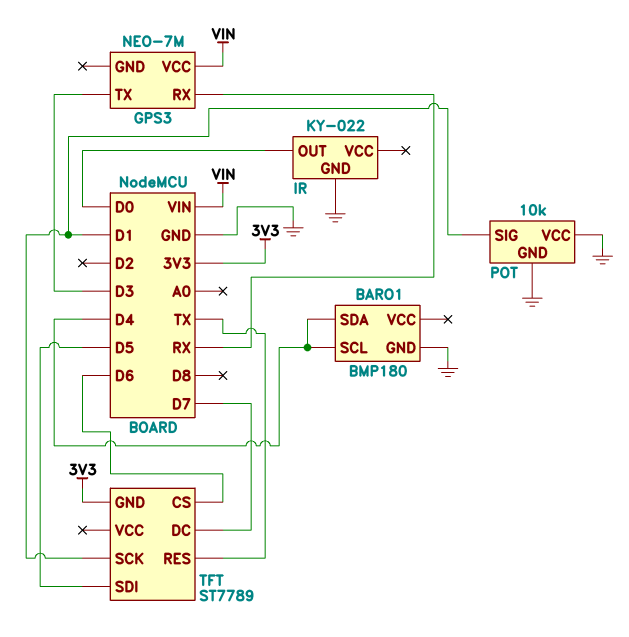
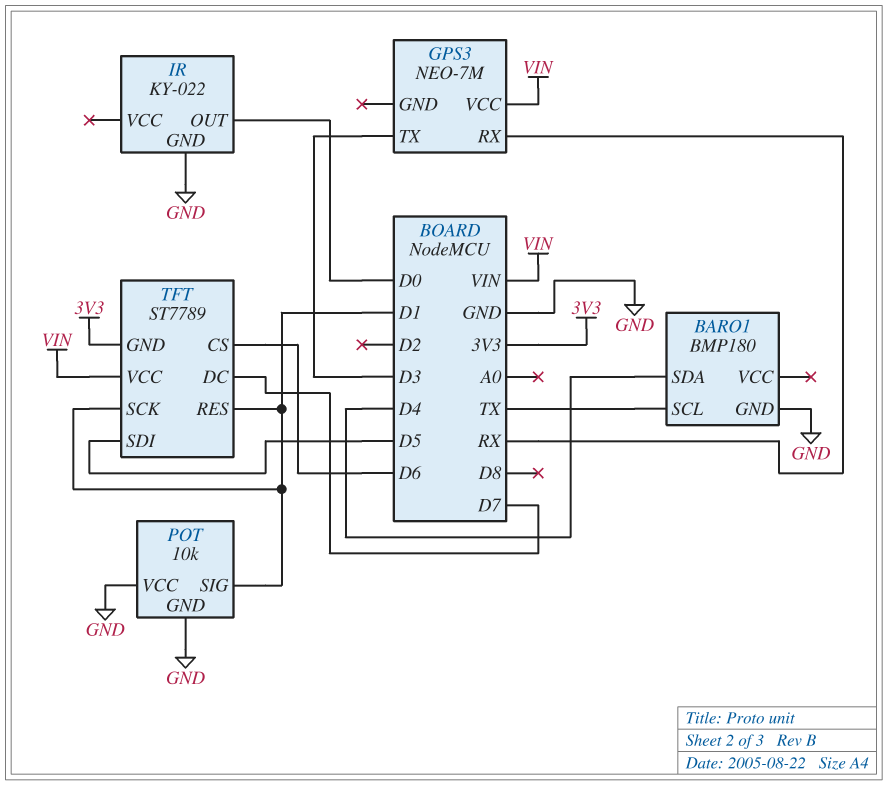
BARO1 pin SCL: D4 -> TX
TFT pin RES: TX -> D1
TFT pin VCC: none -> VIN

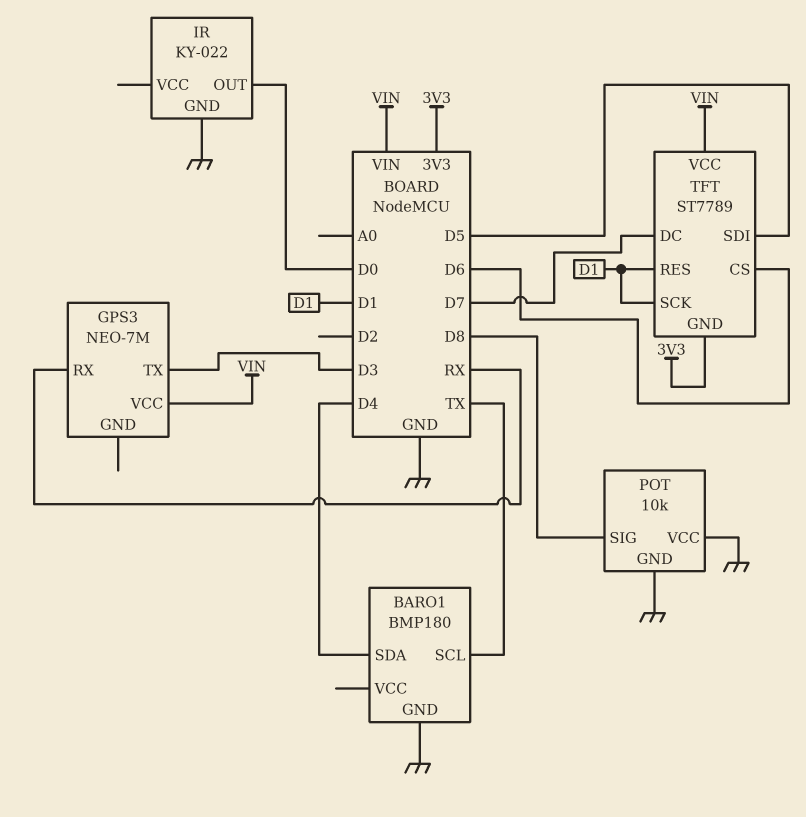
POT pin SIG: D1 -> D8

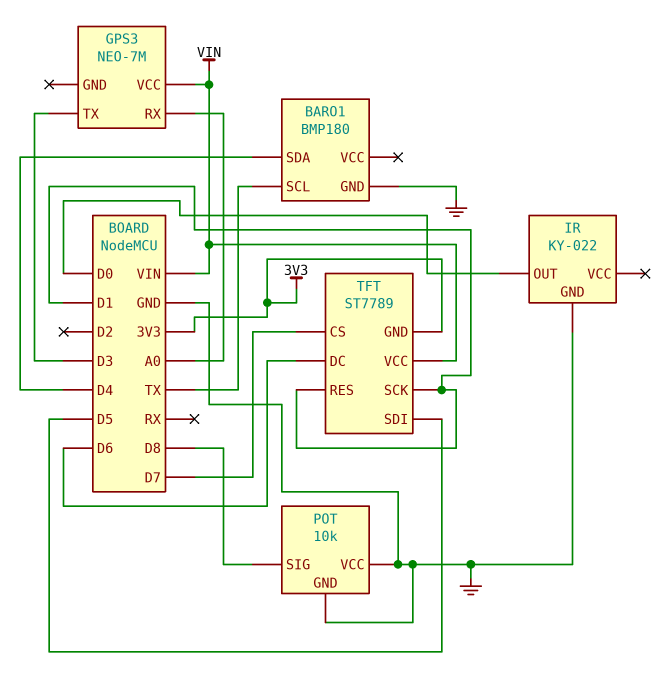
GPS3 pin RX: RX -> A0
TFT pin CS: D6 -> D7
TFT pin DC: D7 -> D6

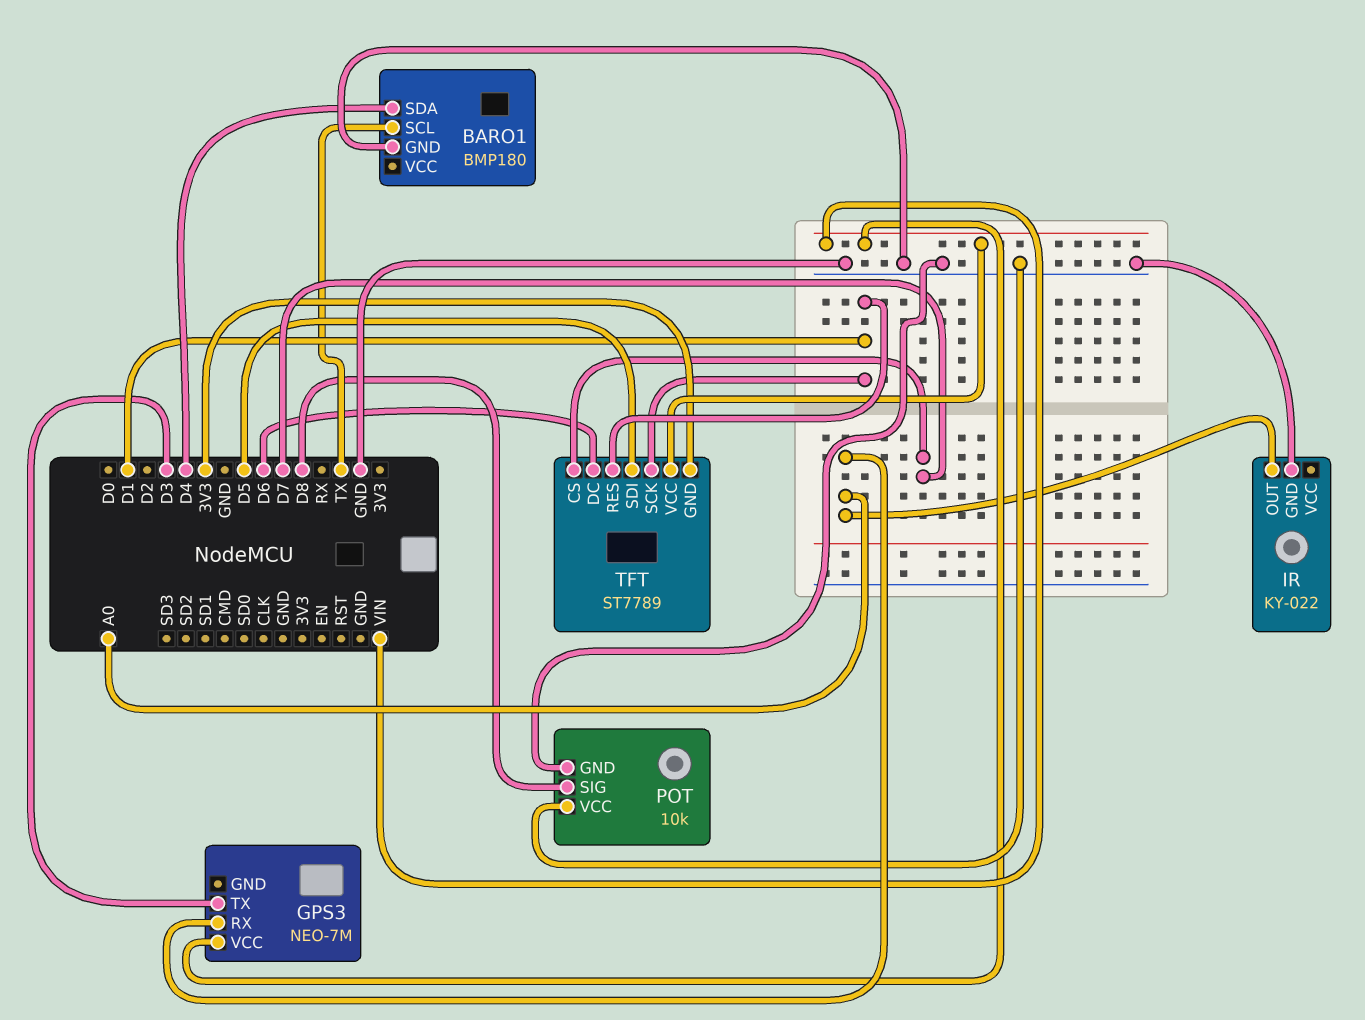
IR pin OUT: D0 -> A0

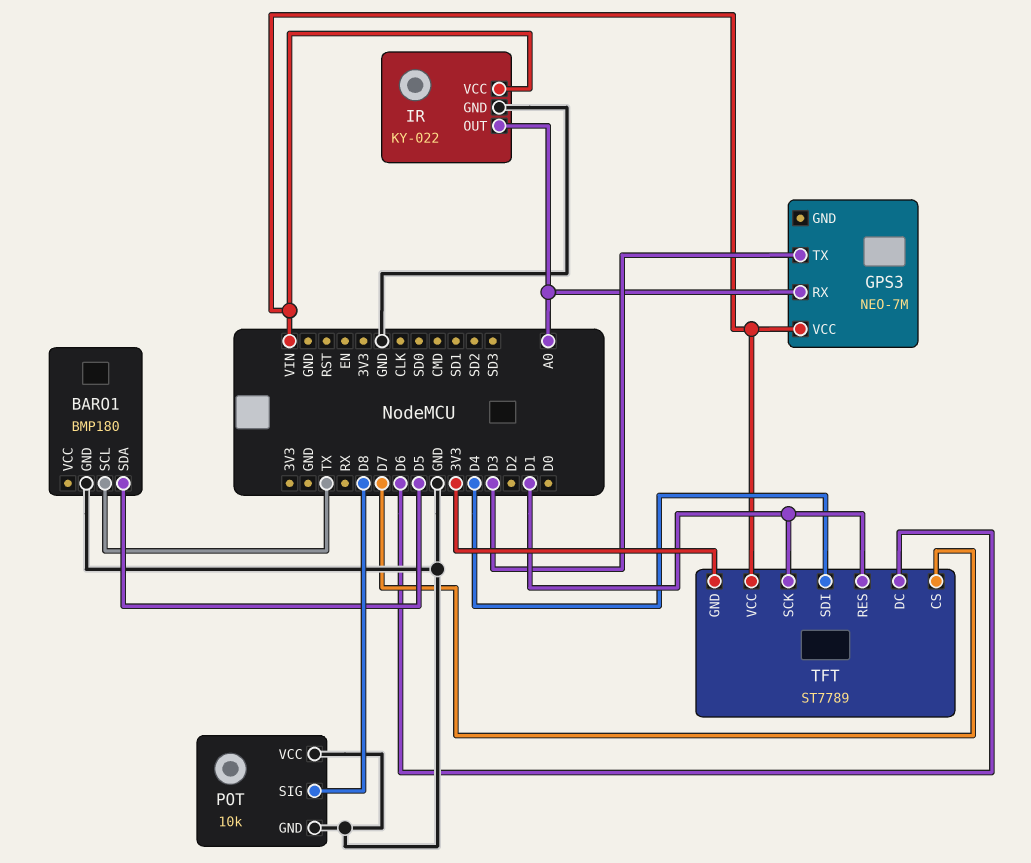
BARO1 pin SDA: D4 -> D5
IR pin VCC: none -> VIN
TFT pin SDI: D5 -> D4

